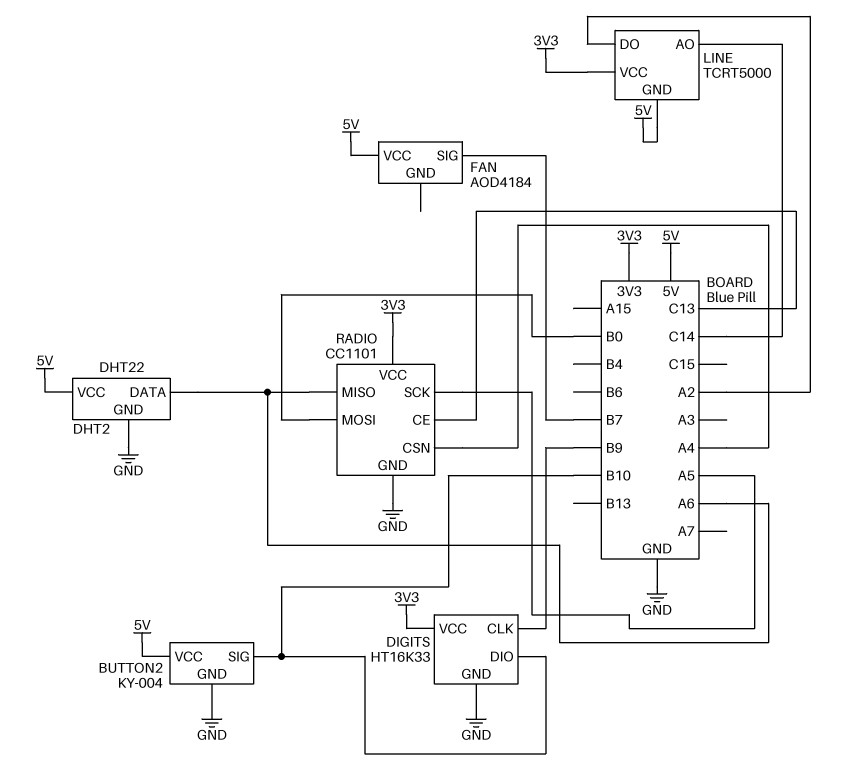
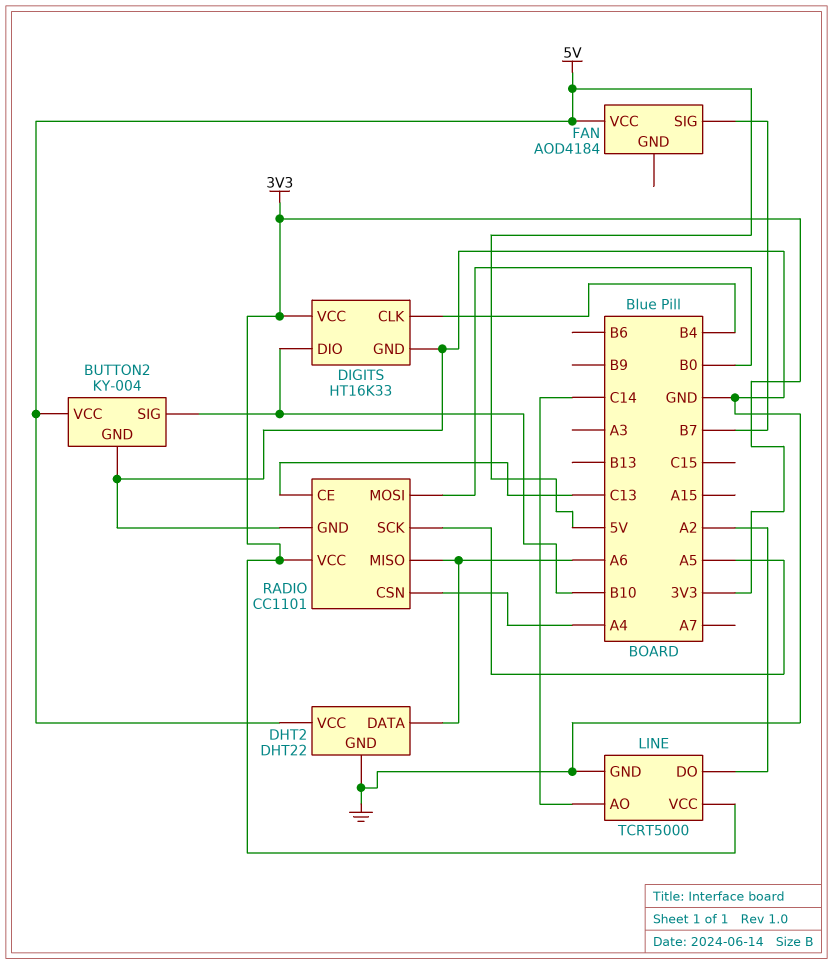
DIGITS pin CLK: B9 -> B4
LINE pin GND: 5V -> GND

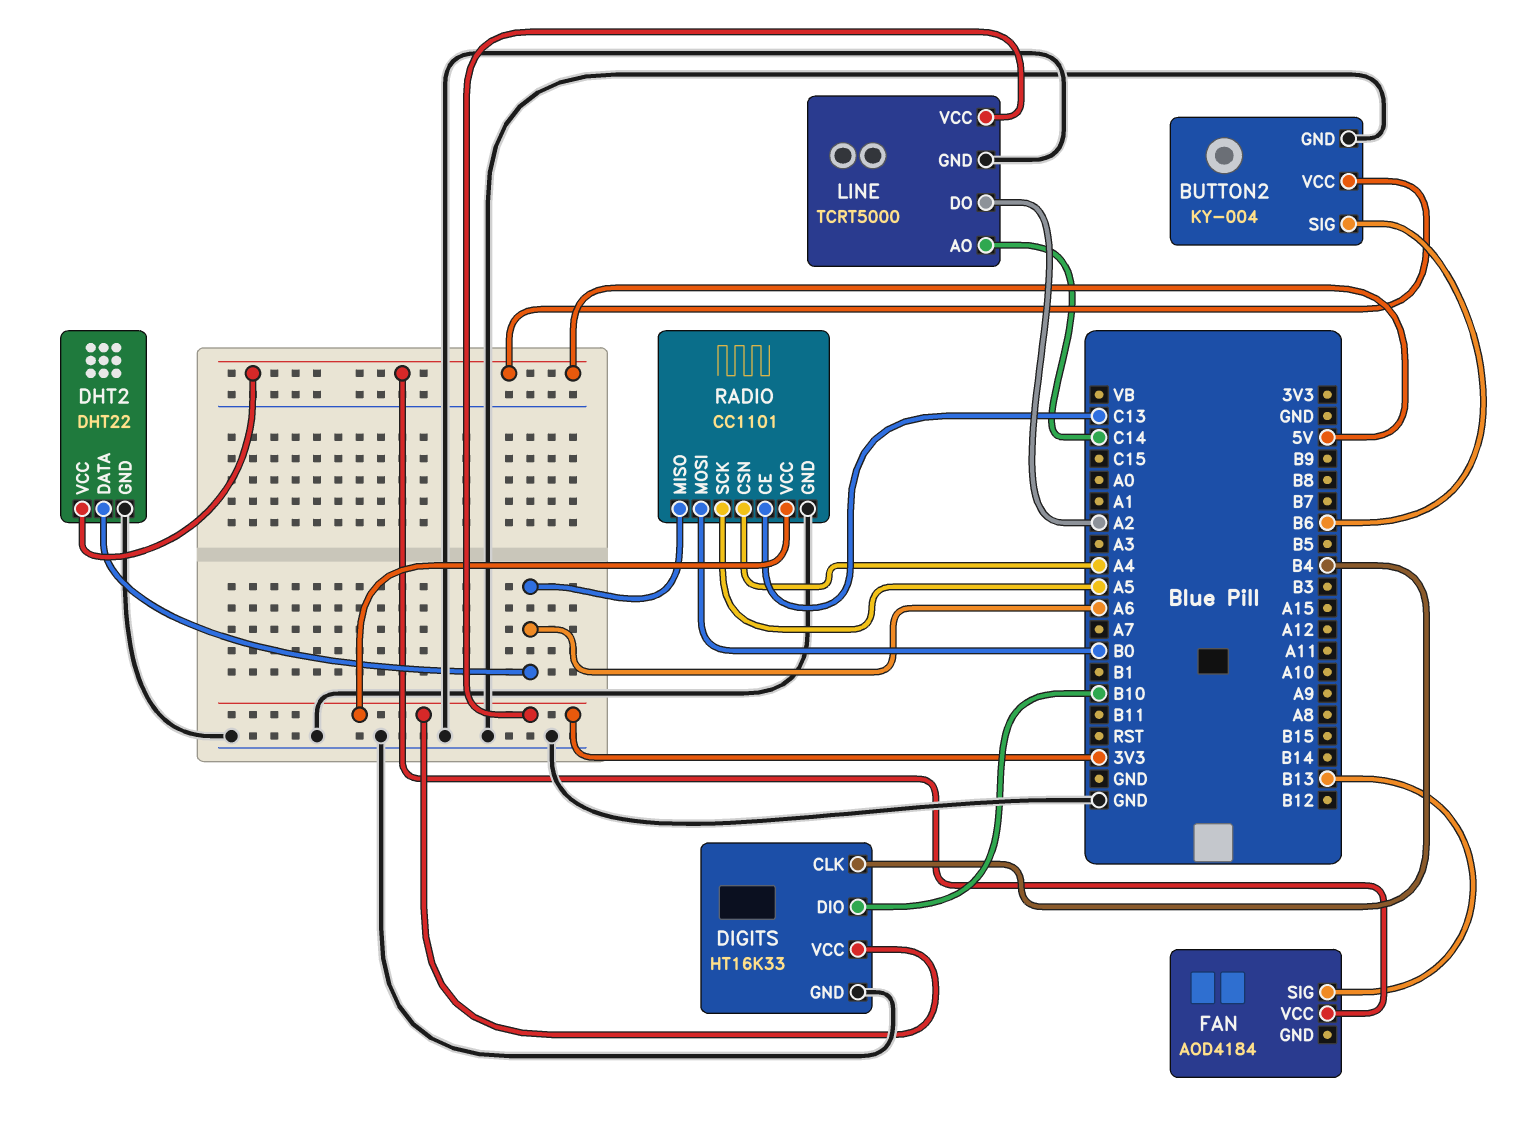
BUTTON2 pin SIG: B10 -> B6
FAN pin SIG: B7 -> B13

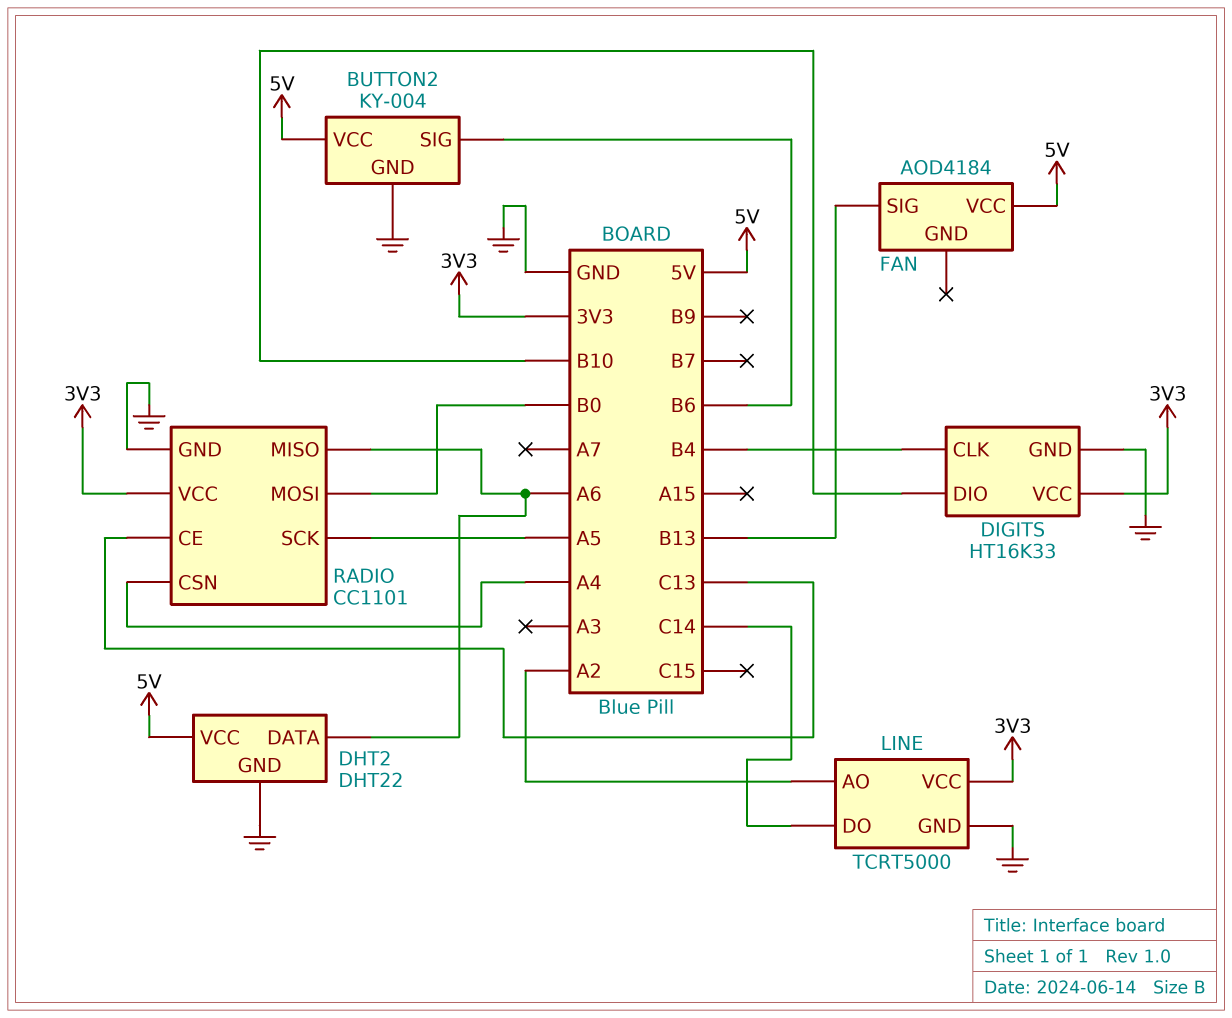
LINE pin AO: C14 -> A2
LINE pin DO: A2 -> C14

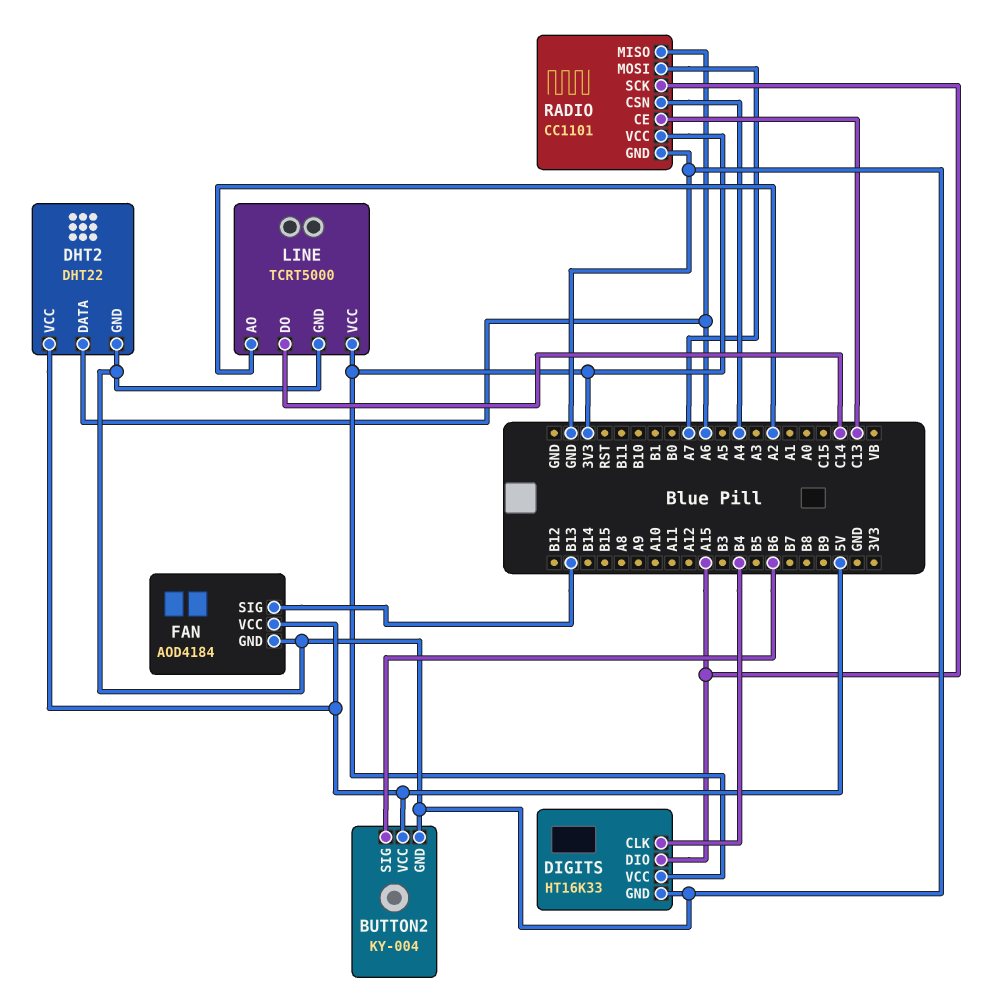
DIGITS pin DIO: B10 -> A15
FAN pin GND: none -> GND
RADIO pin MOSI: B0 -> A7
RADIO pin SCK: A5 -> A15

